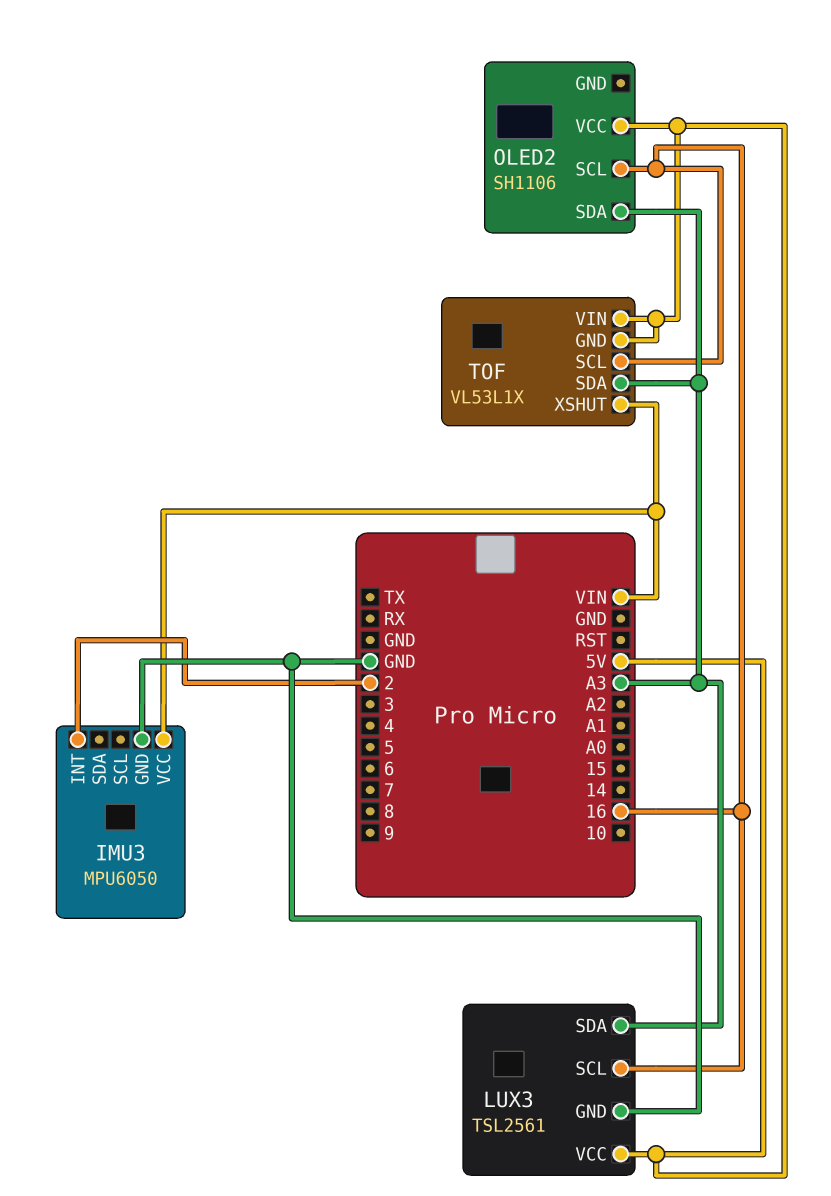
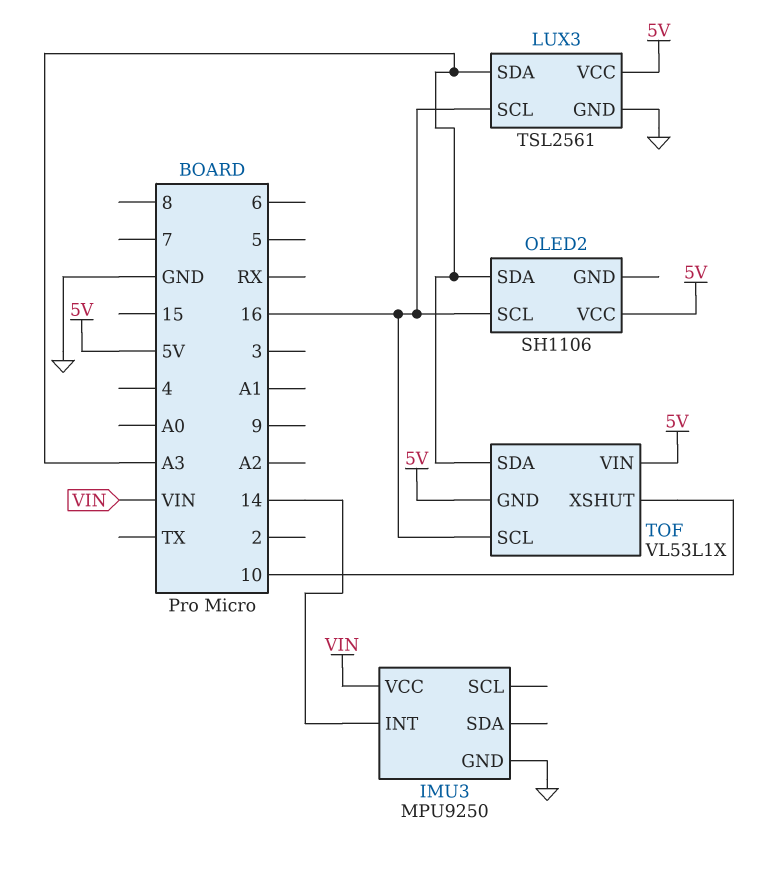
IMU3: MPU6050 -> MPU9250
IMU3 pin INT: 2 -> 14
TOF pin XSHUT: VIN -> 10

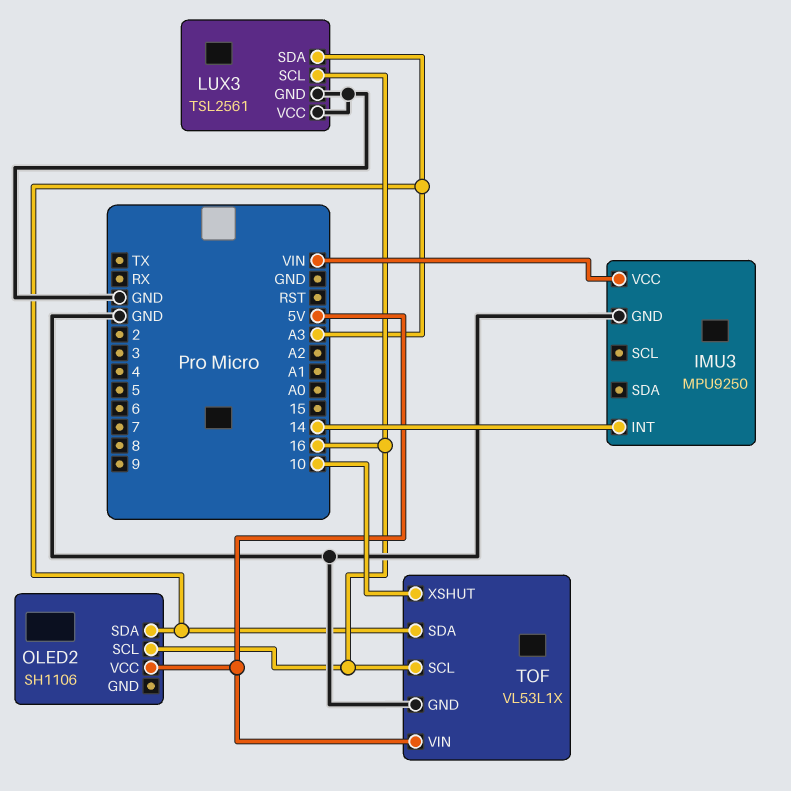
LUX3 pin VCC: 5V -> GND
TOF pin GND: 5V -> GND

